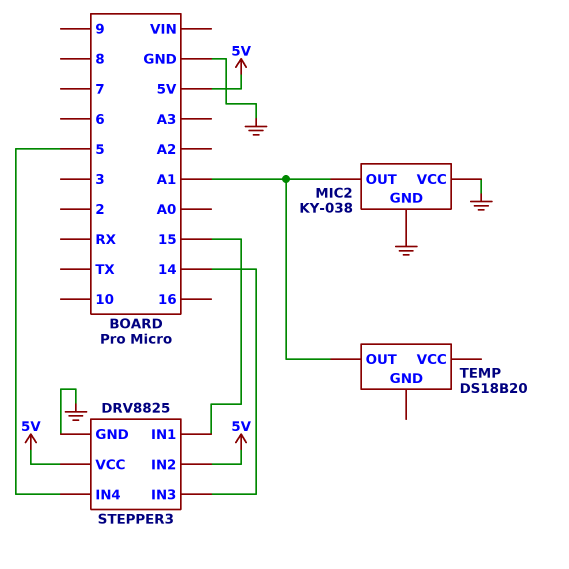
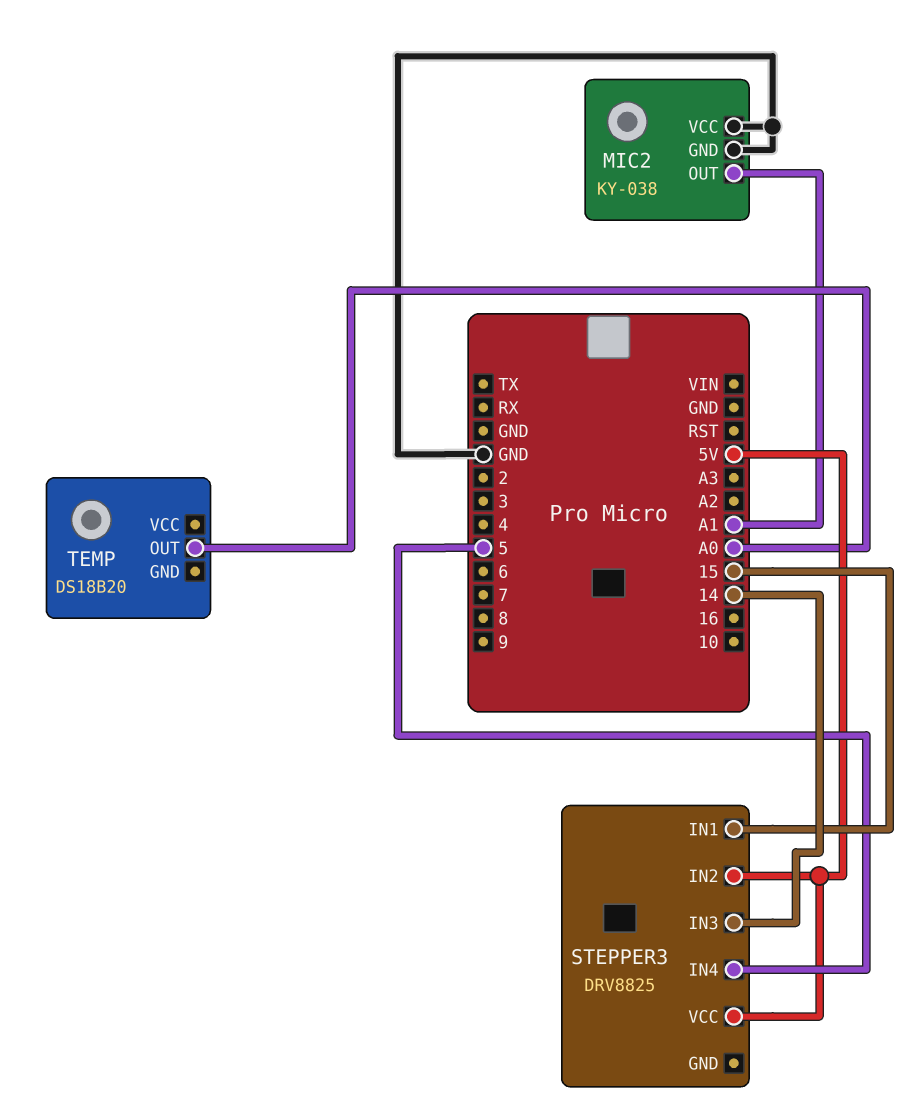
STEPPER3 pin GND: GND -> none
TEMP pin OUT: A1 -> A0

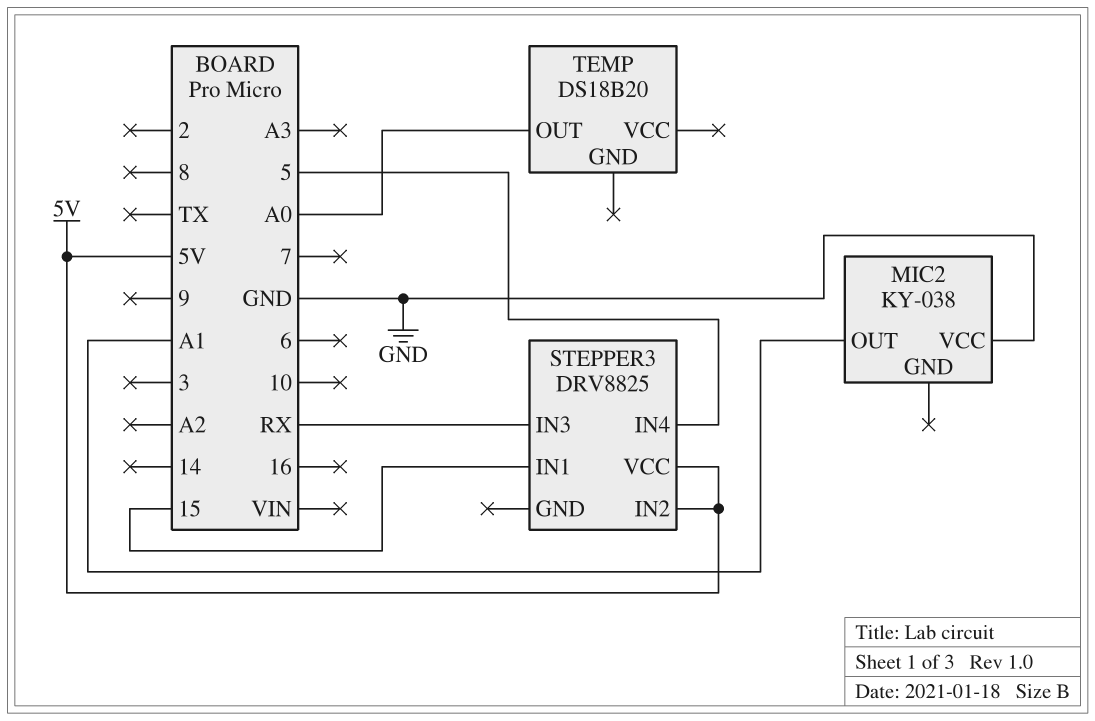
MIC2 pin GND: GND -> none
STEPPER3 pin IN3: 14 -> RX

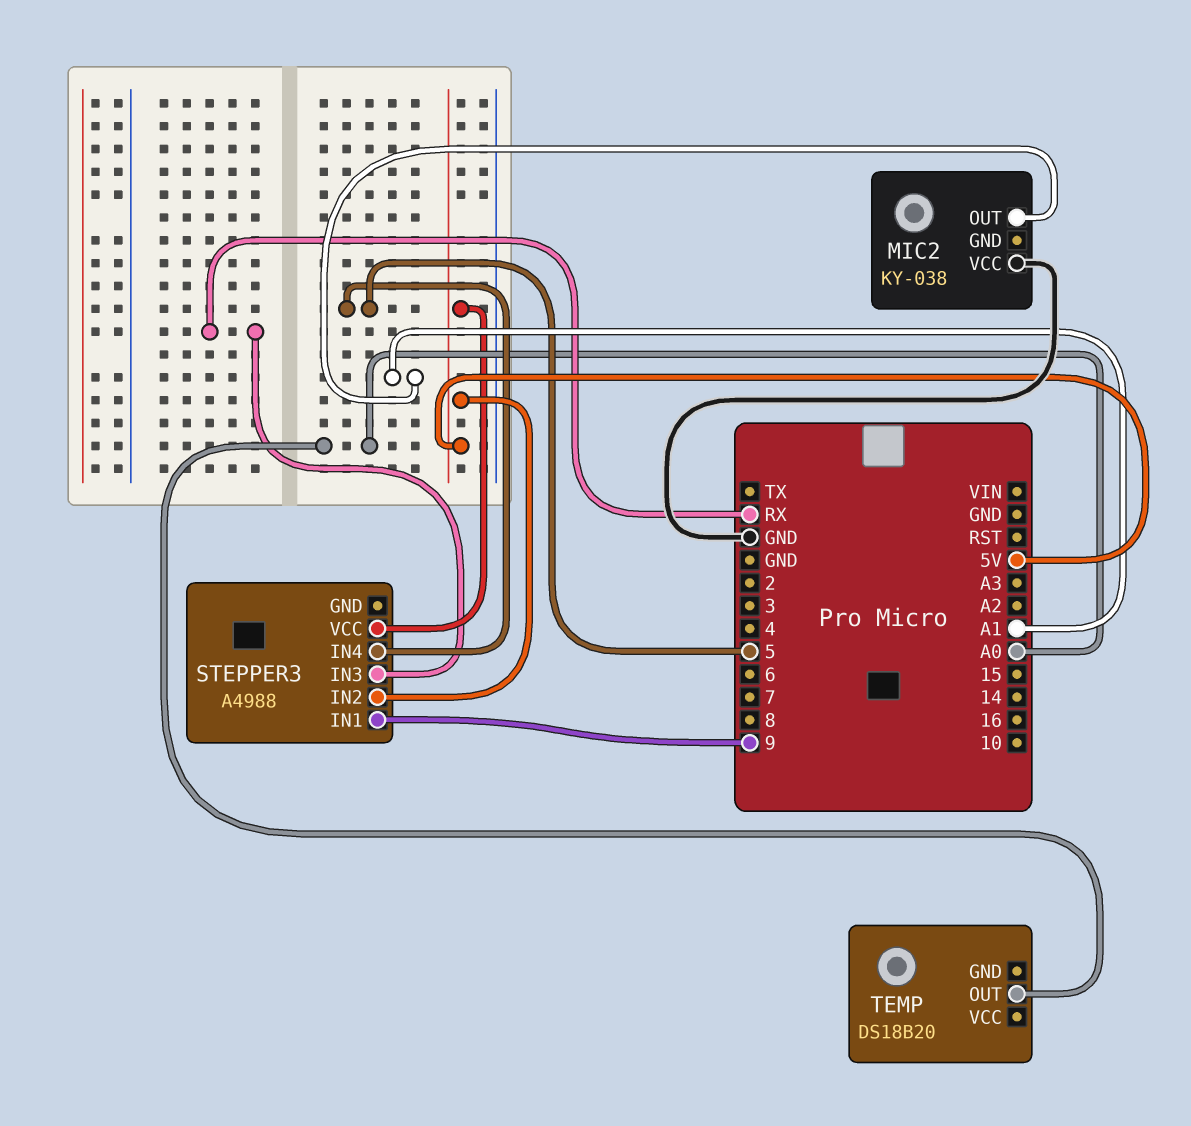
STEPPER3: DRV8825 -> A4988
STEPPER3 pin IN1: 15 -> 9

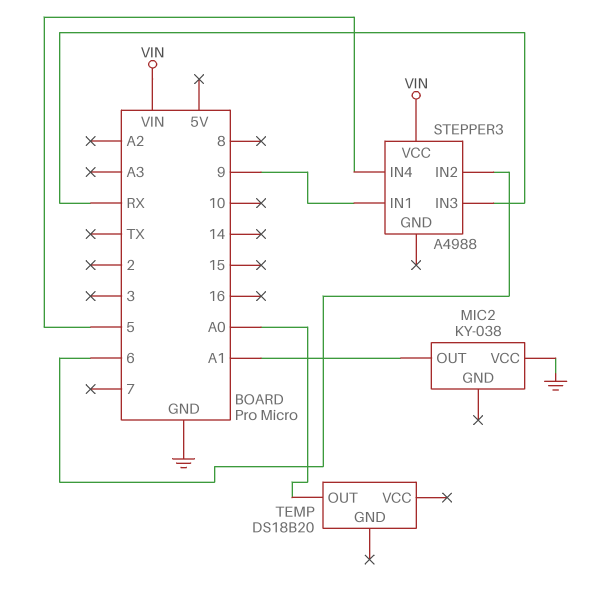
STEPPER3 pin IN2: 5V -> 6
STEPPER3 pin VCC: 5V -> VIN

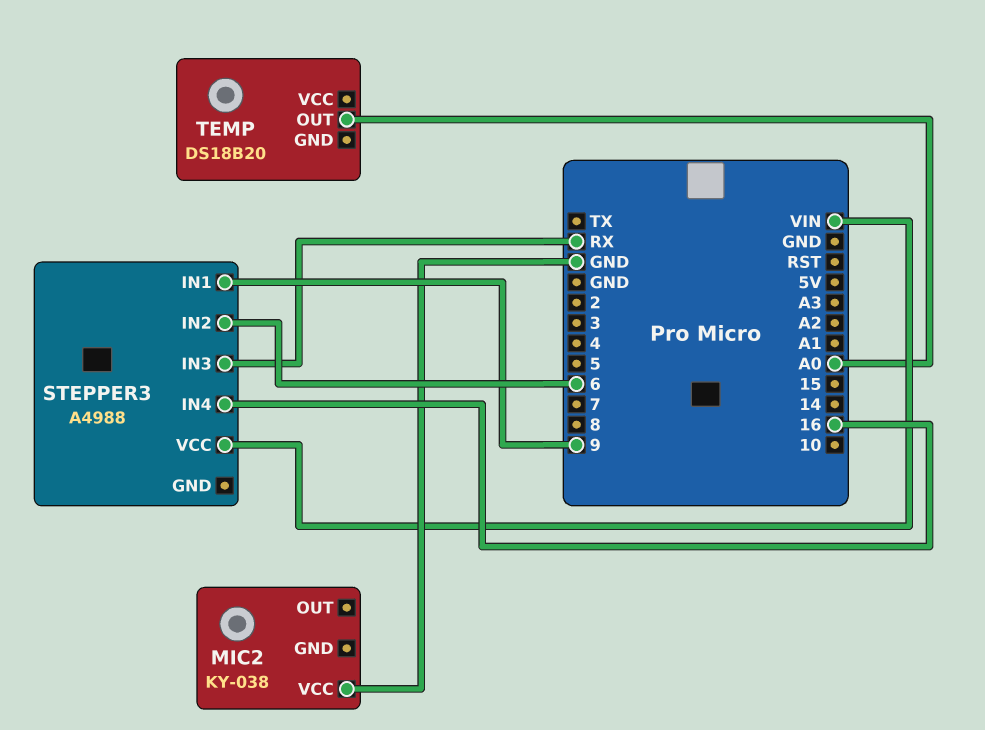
MIC2 pin OUT: A1 -> none
STEPPER3 pin IN4: 5 -> 16

